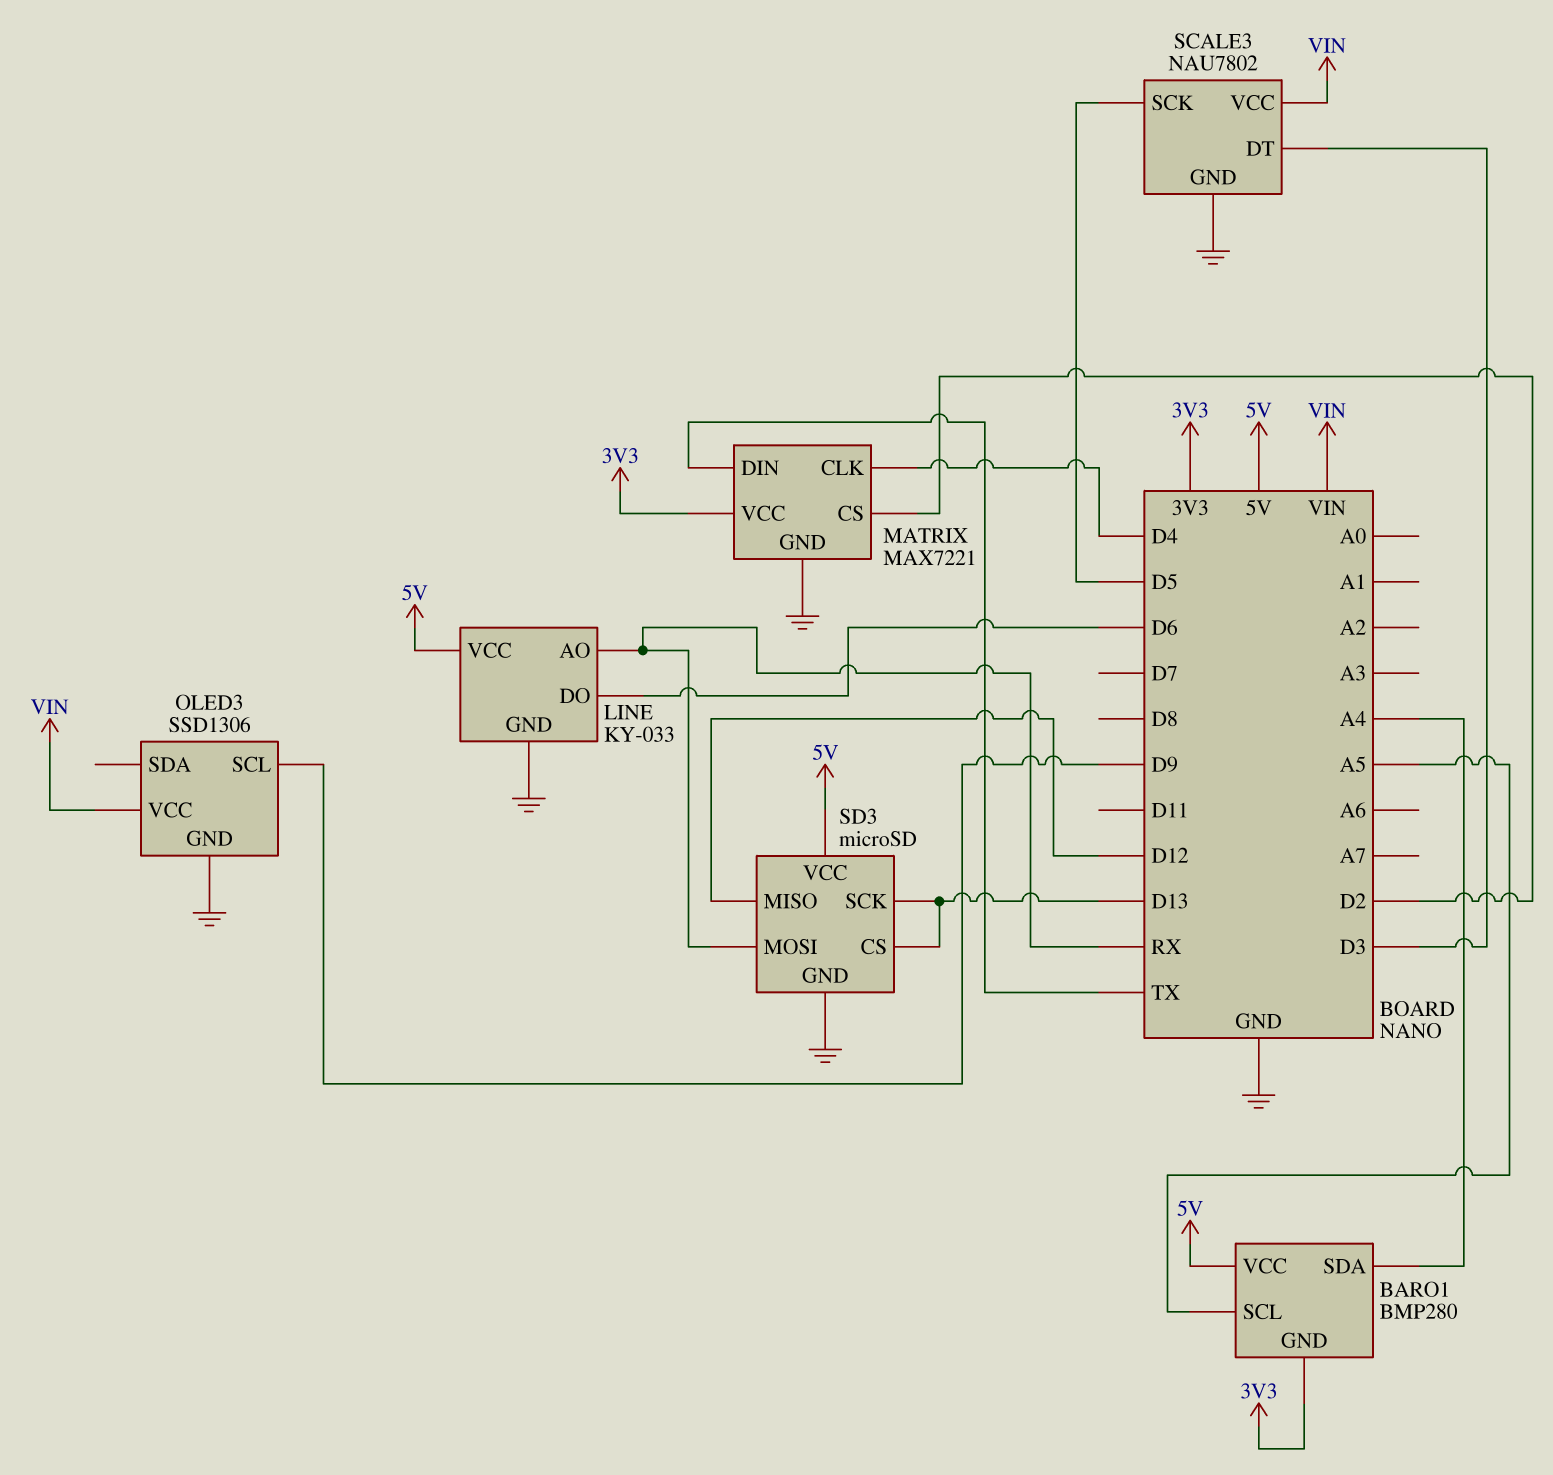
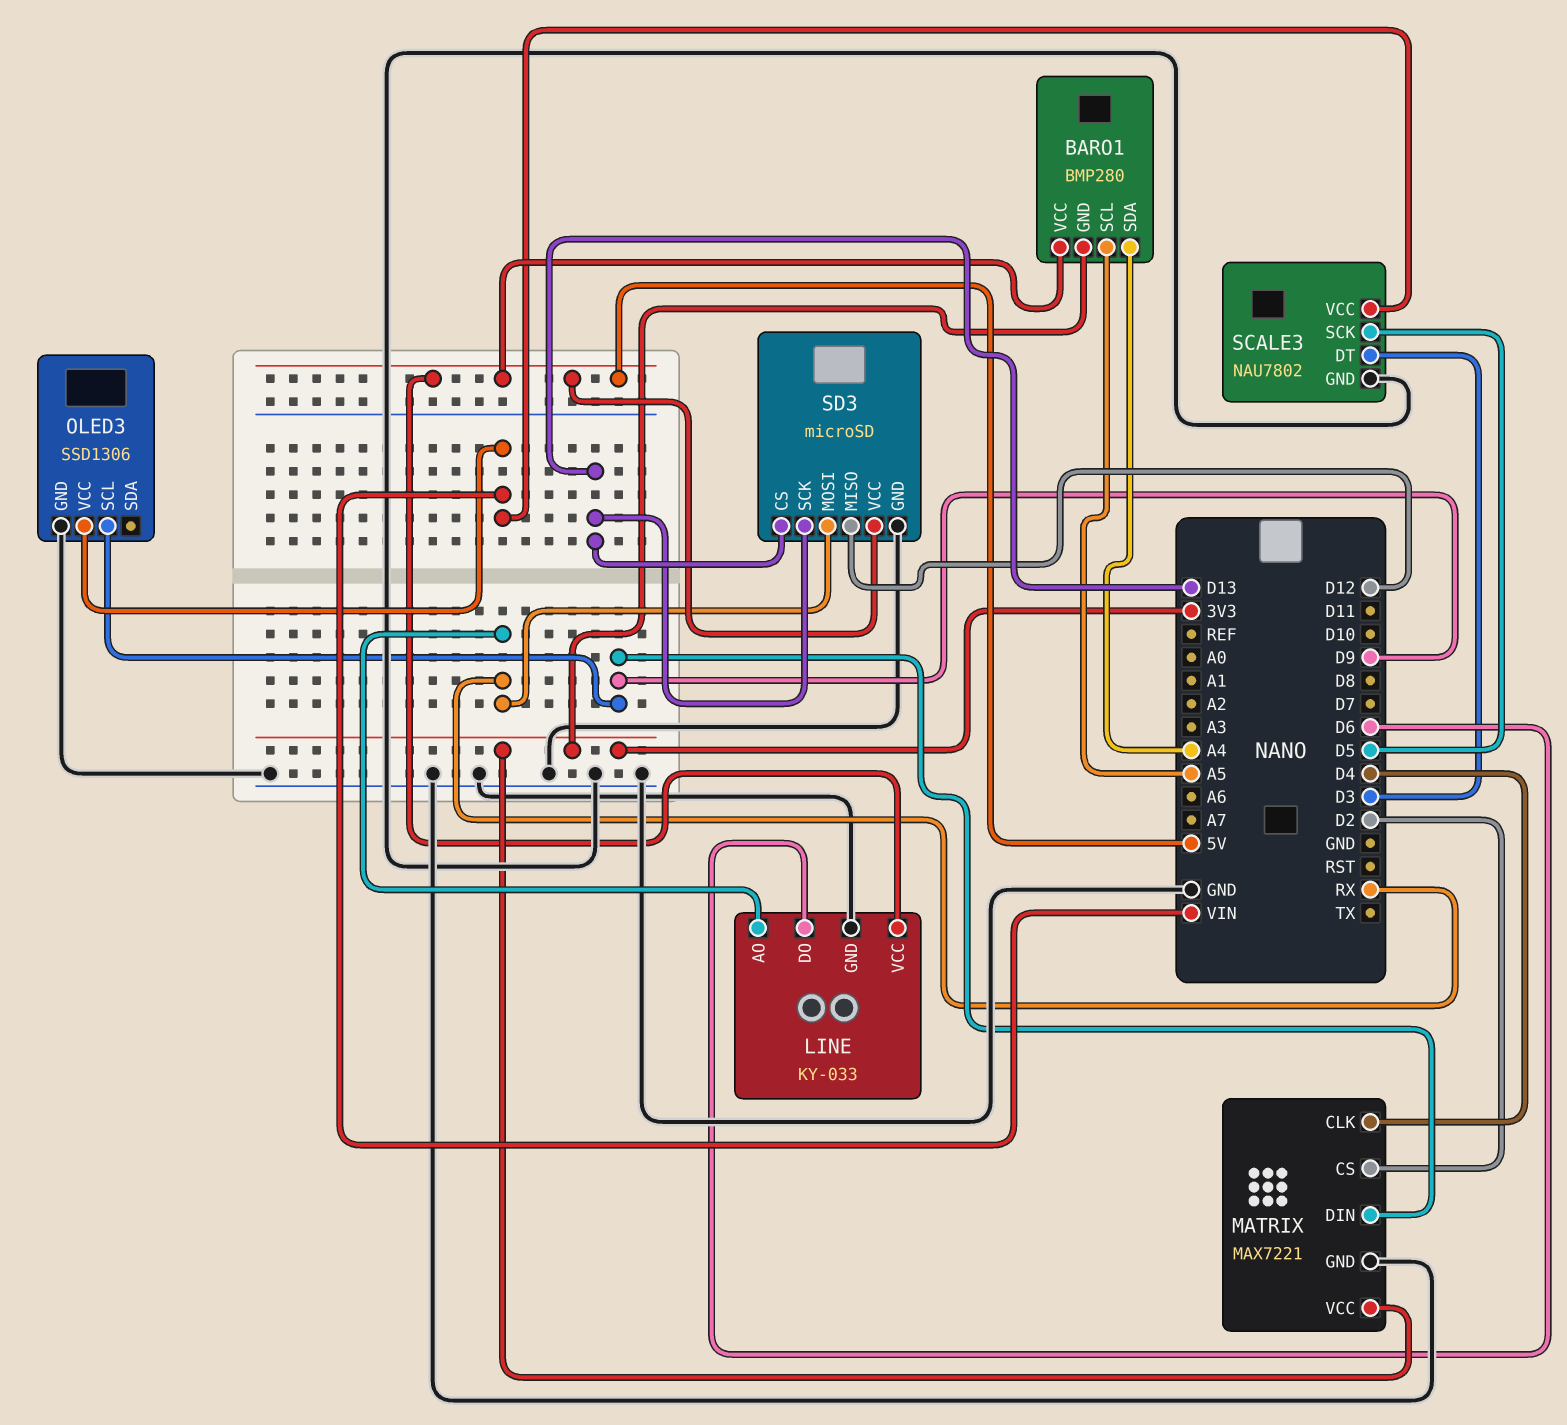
MATRIX pin DIN: TX -> D9

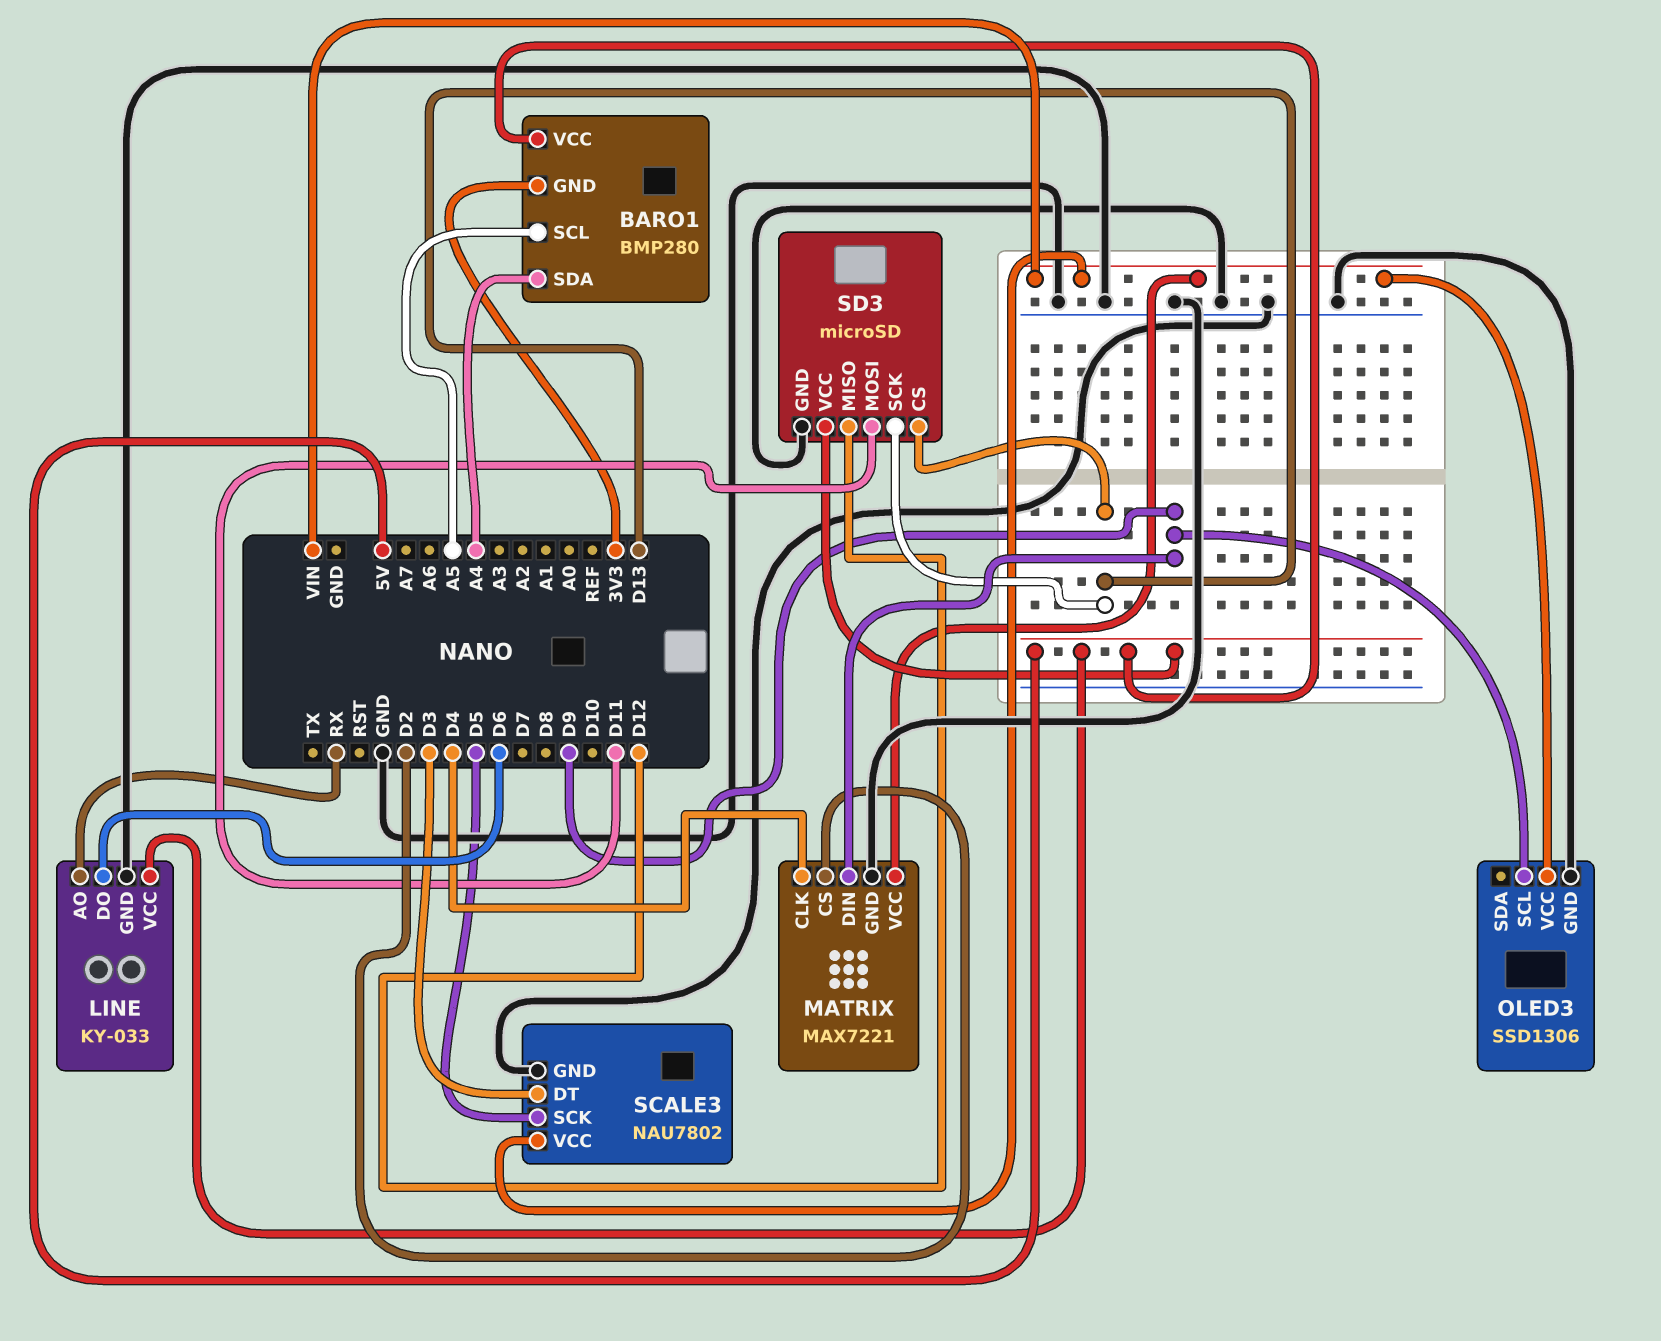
MATRIX pin VCC: 3V3 -> VIN
SD3 pin MOSI: RX -> D11

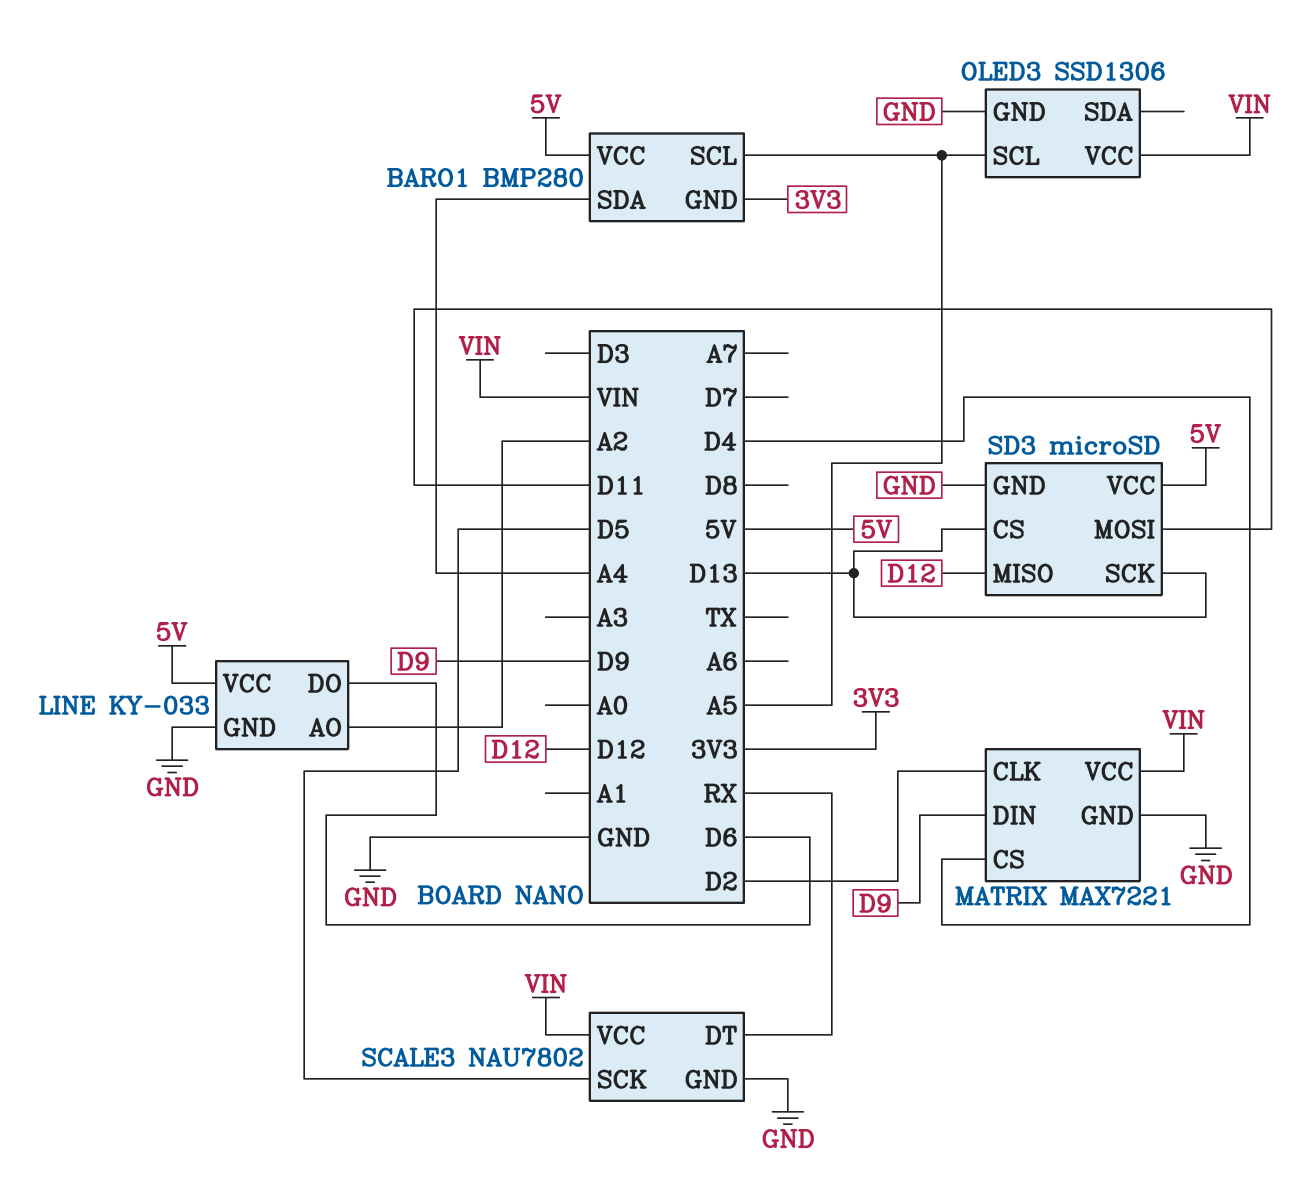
LINE pin AO: RX -> A2
MATRIX pin CLK: D4 -> D2
MATRIX pin CS: D2 -> D4
OLED3 pin SCL: D9 -> A5
SCALE3 pin DT: D3 -> RX

